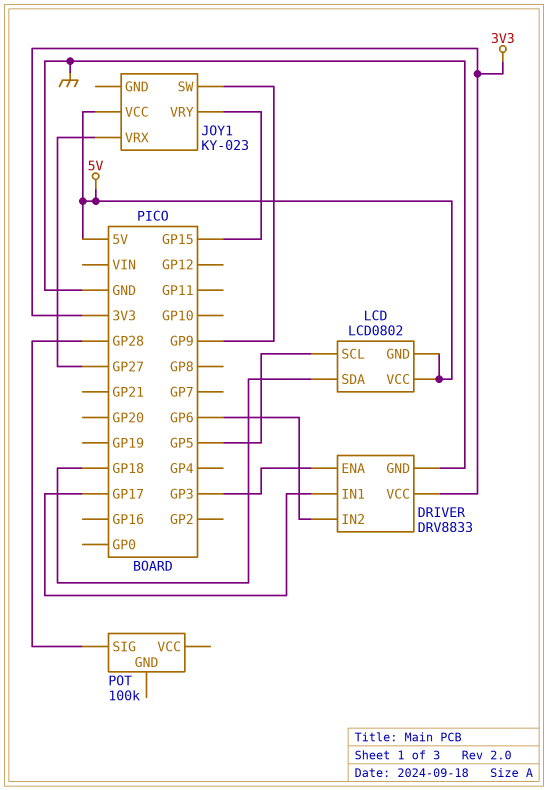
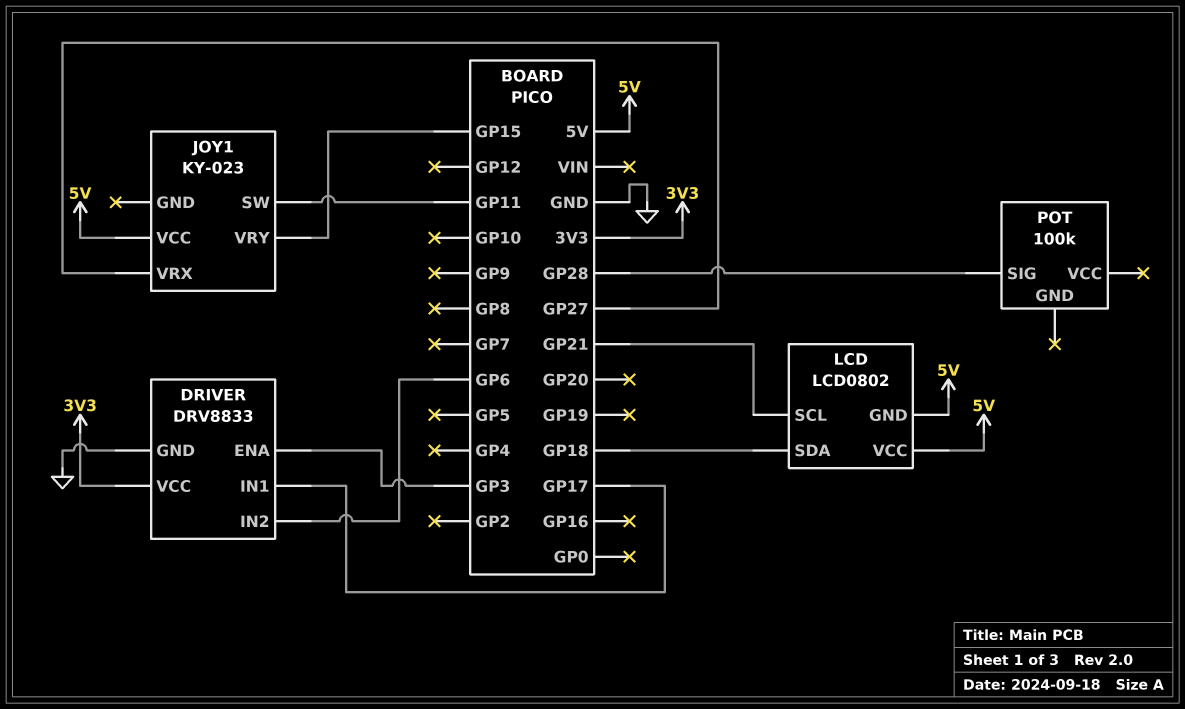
JOY1 pin SW: GP9 -> GP11
LCD pin SCL: GP5 -> GP21

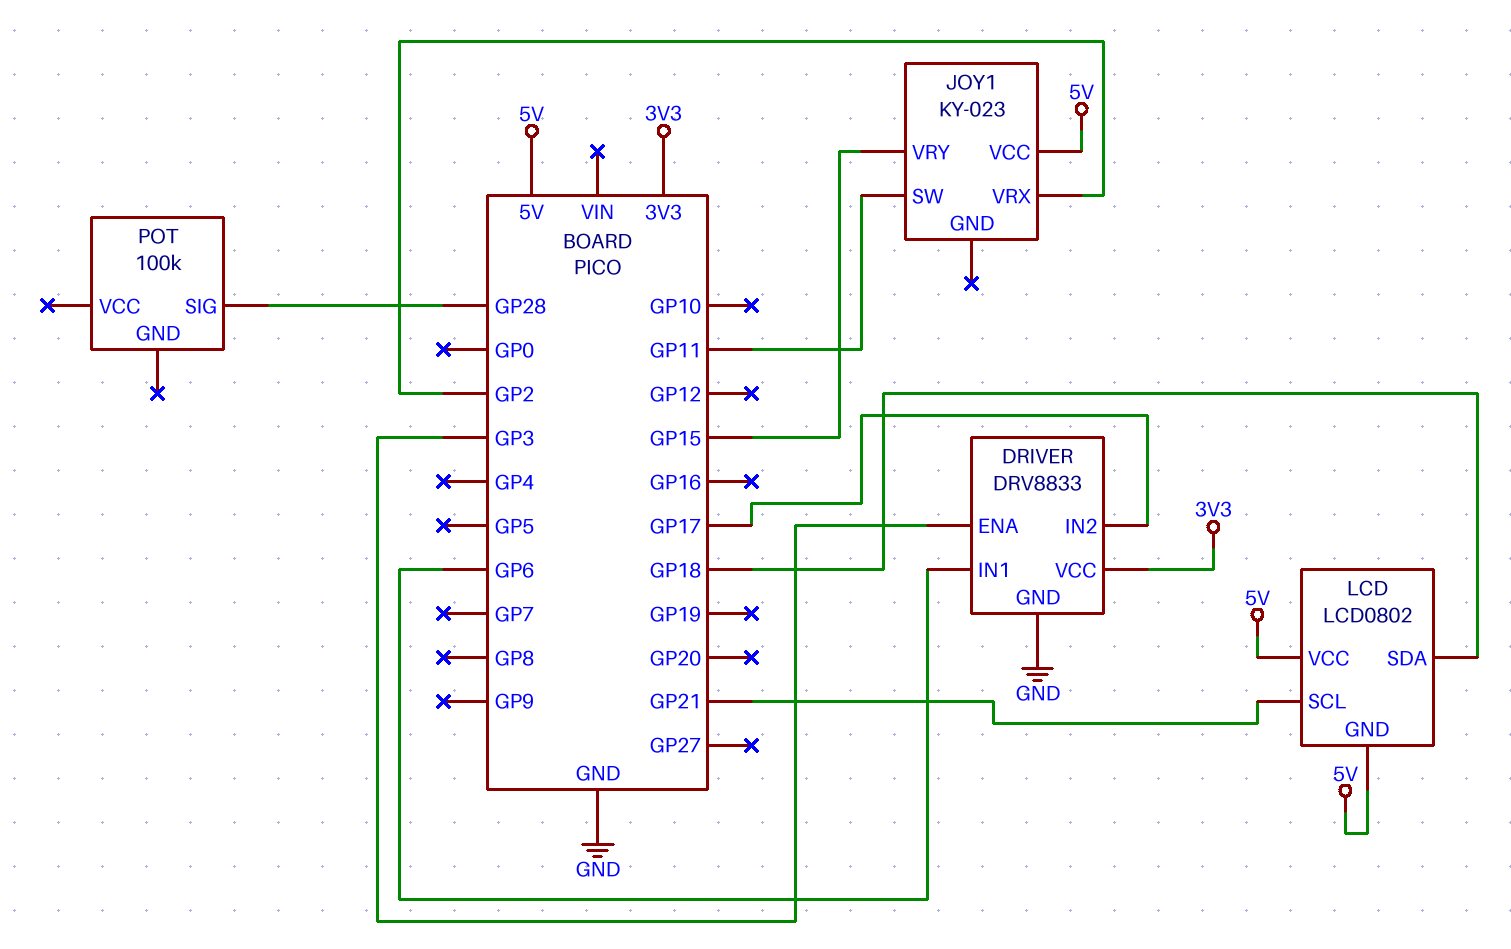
DRIVER pin IN1: GP17 -> GP6
DRIVER pin IN2: GP6 -> GP17
JOY1 pin VRX: GP27 -> GP2

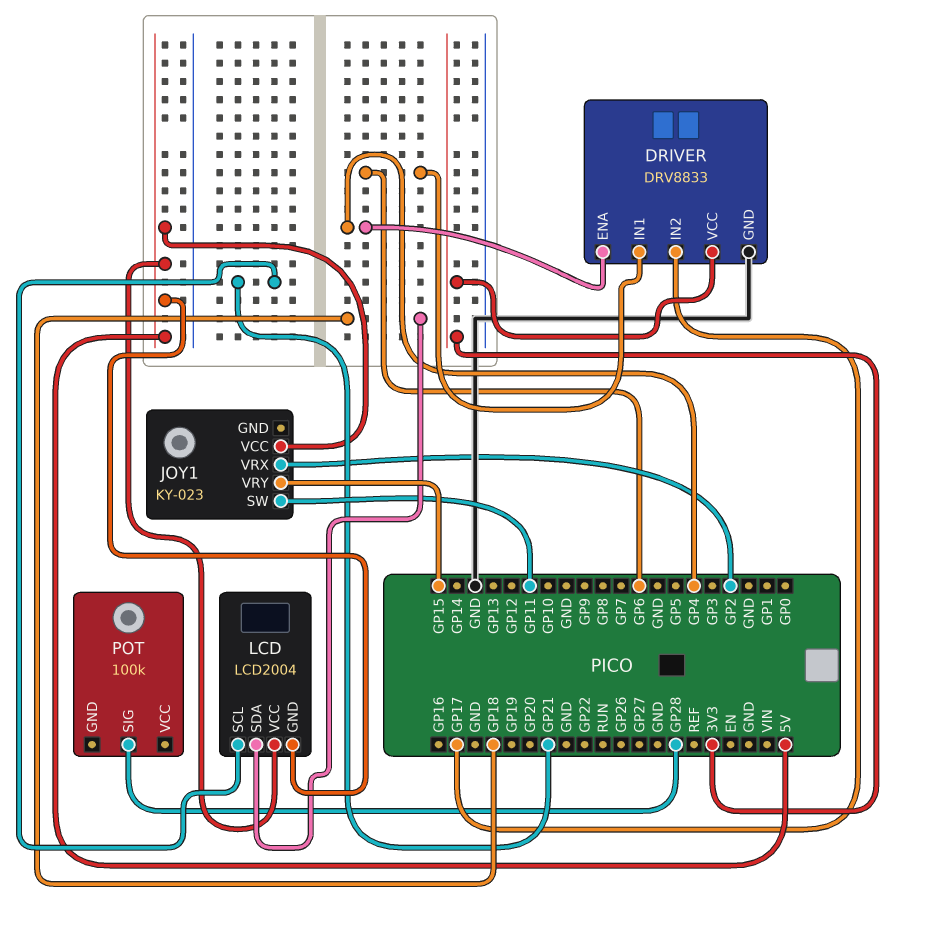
DRIVER pin ENA: GP3 -> GP4
LCD: LCD0802 -> LCD2004

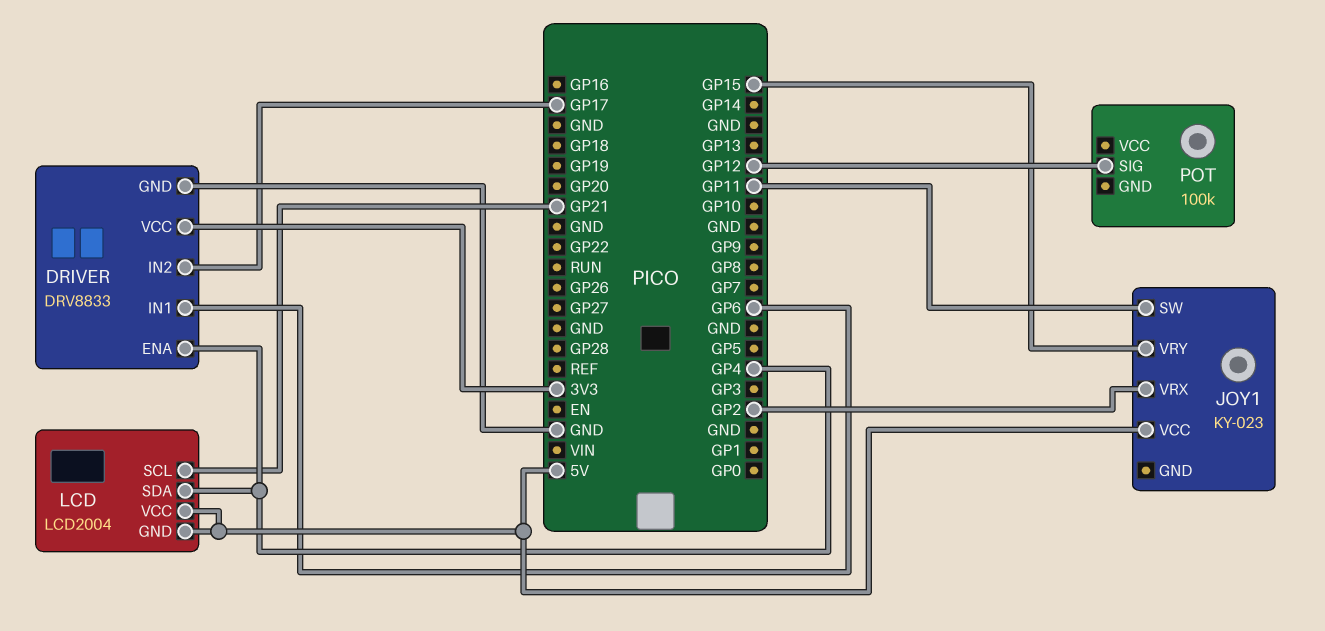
LCD pin SDA: GP18 -> GP4
POT pin SIG: GP28 -> GP12

